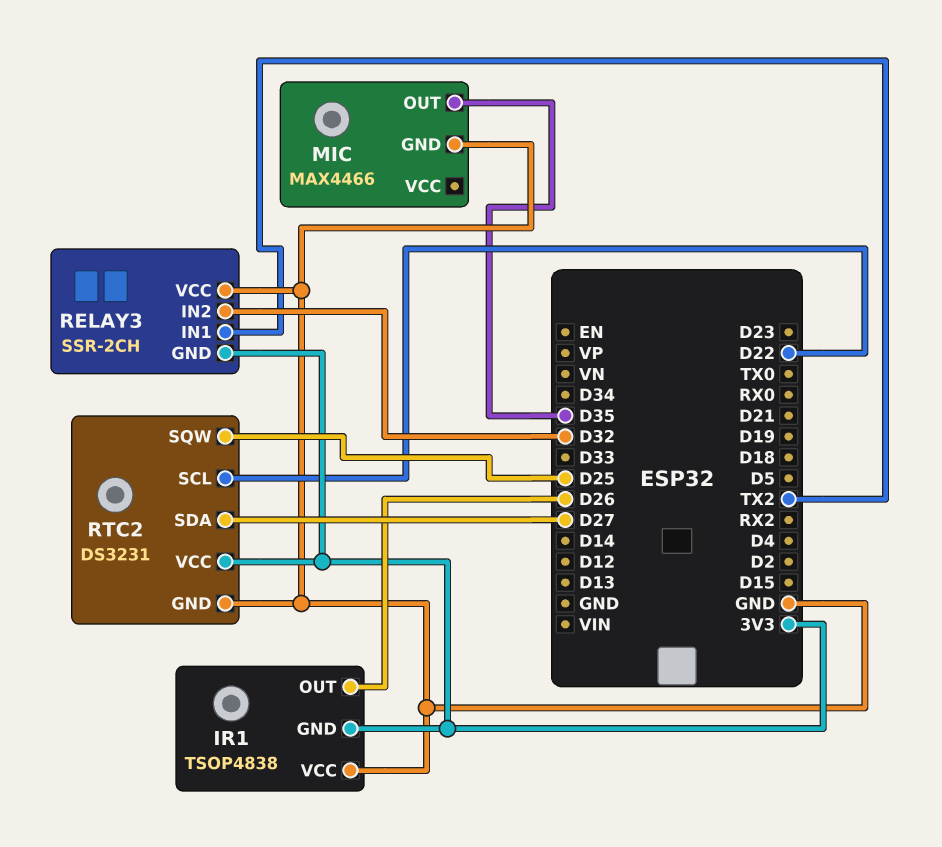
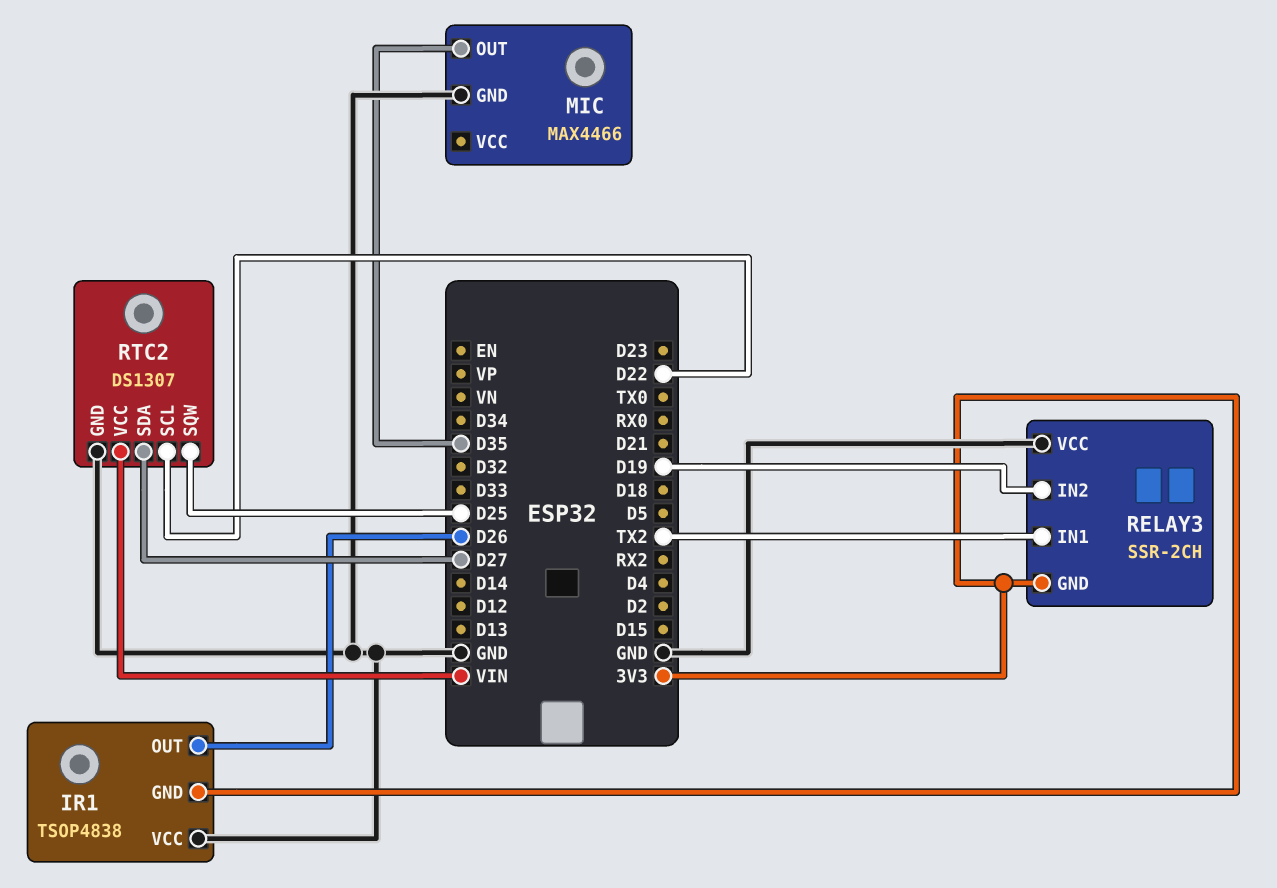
RELAY3 pin IN2: D32 -> D19
RTC2: DS3231 -> DS1307
RTC2 pin VCC: 3V3 -> VIN

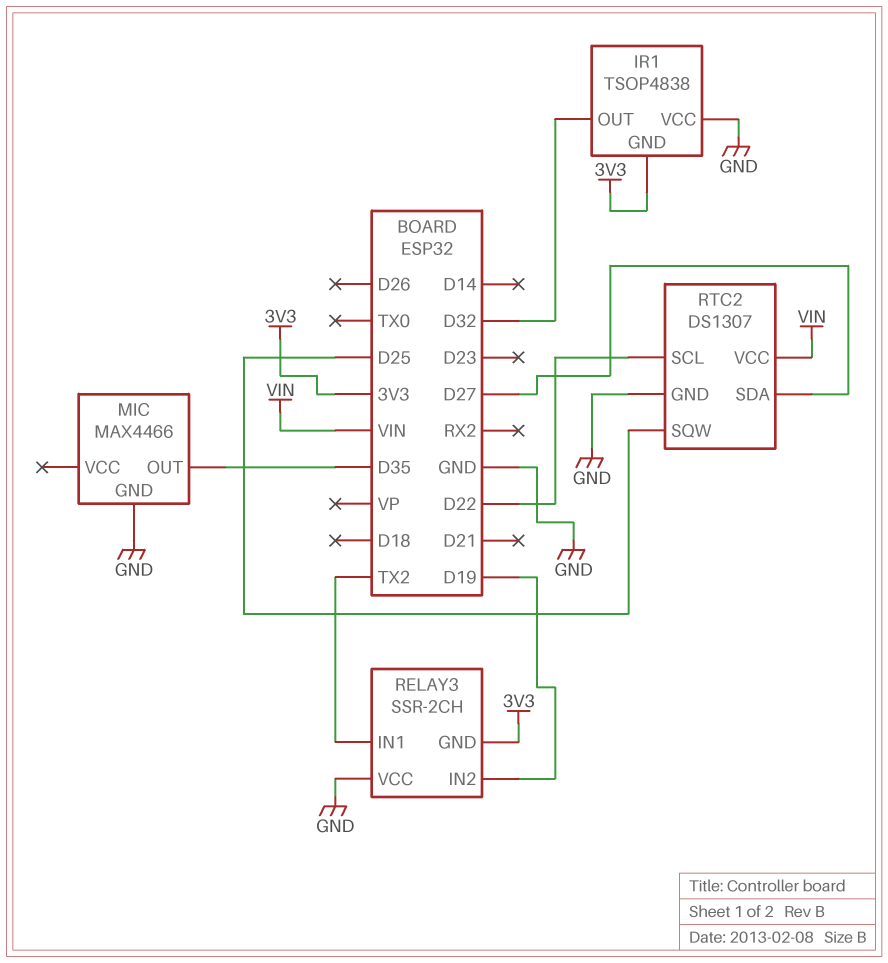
IR1 pin OUT: D26 -> D32

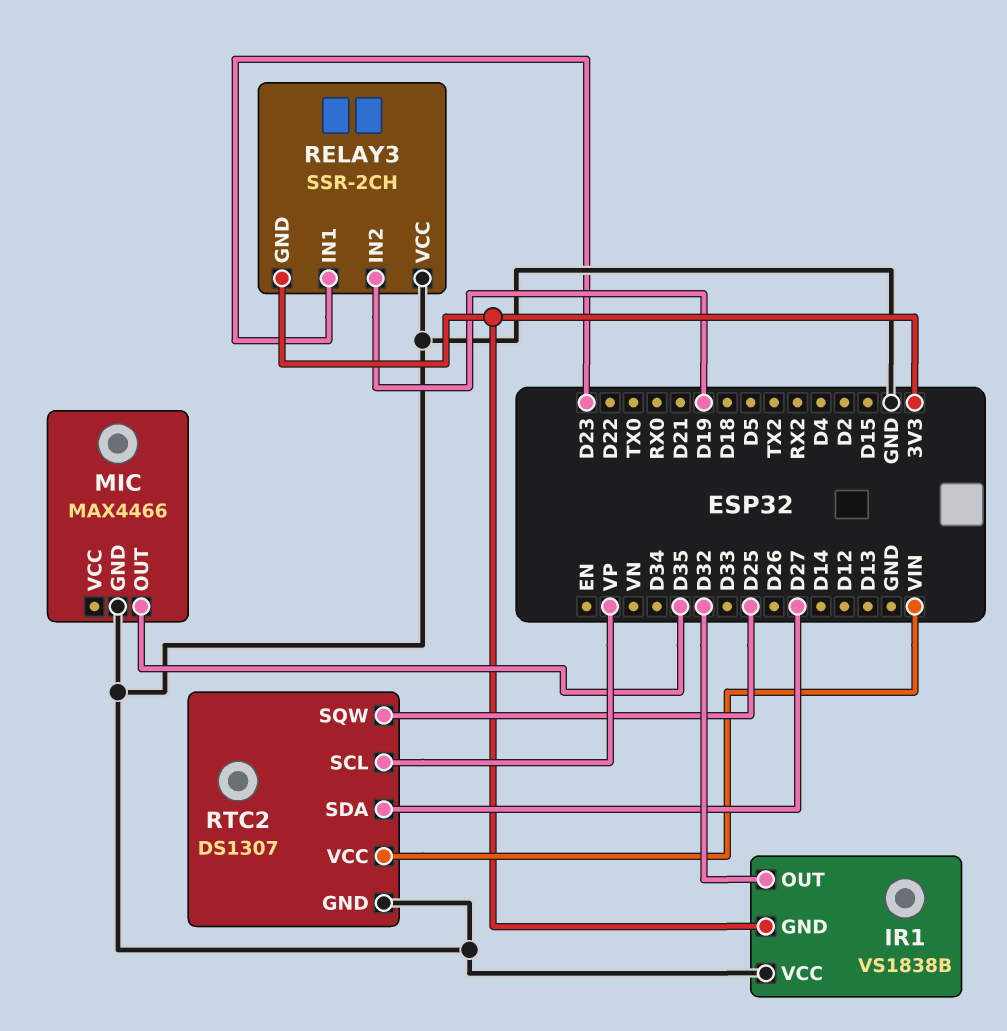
IR1: TSOP4838 -> VS1838B
RELAY3 pin IN1: TX2 -> D23
RTC2 pin SCL: D22 -> VP

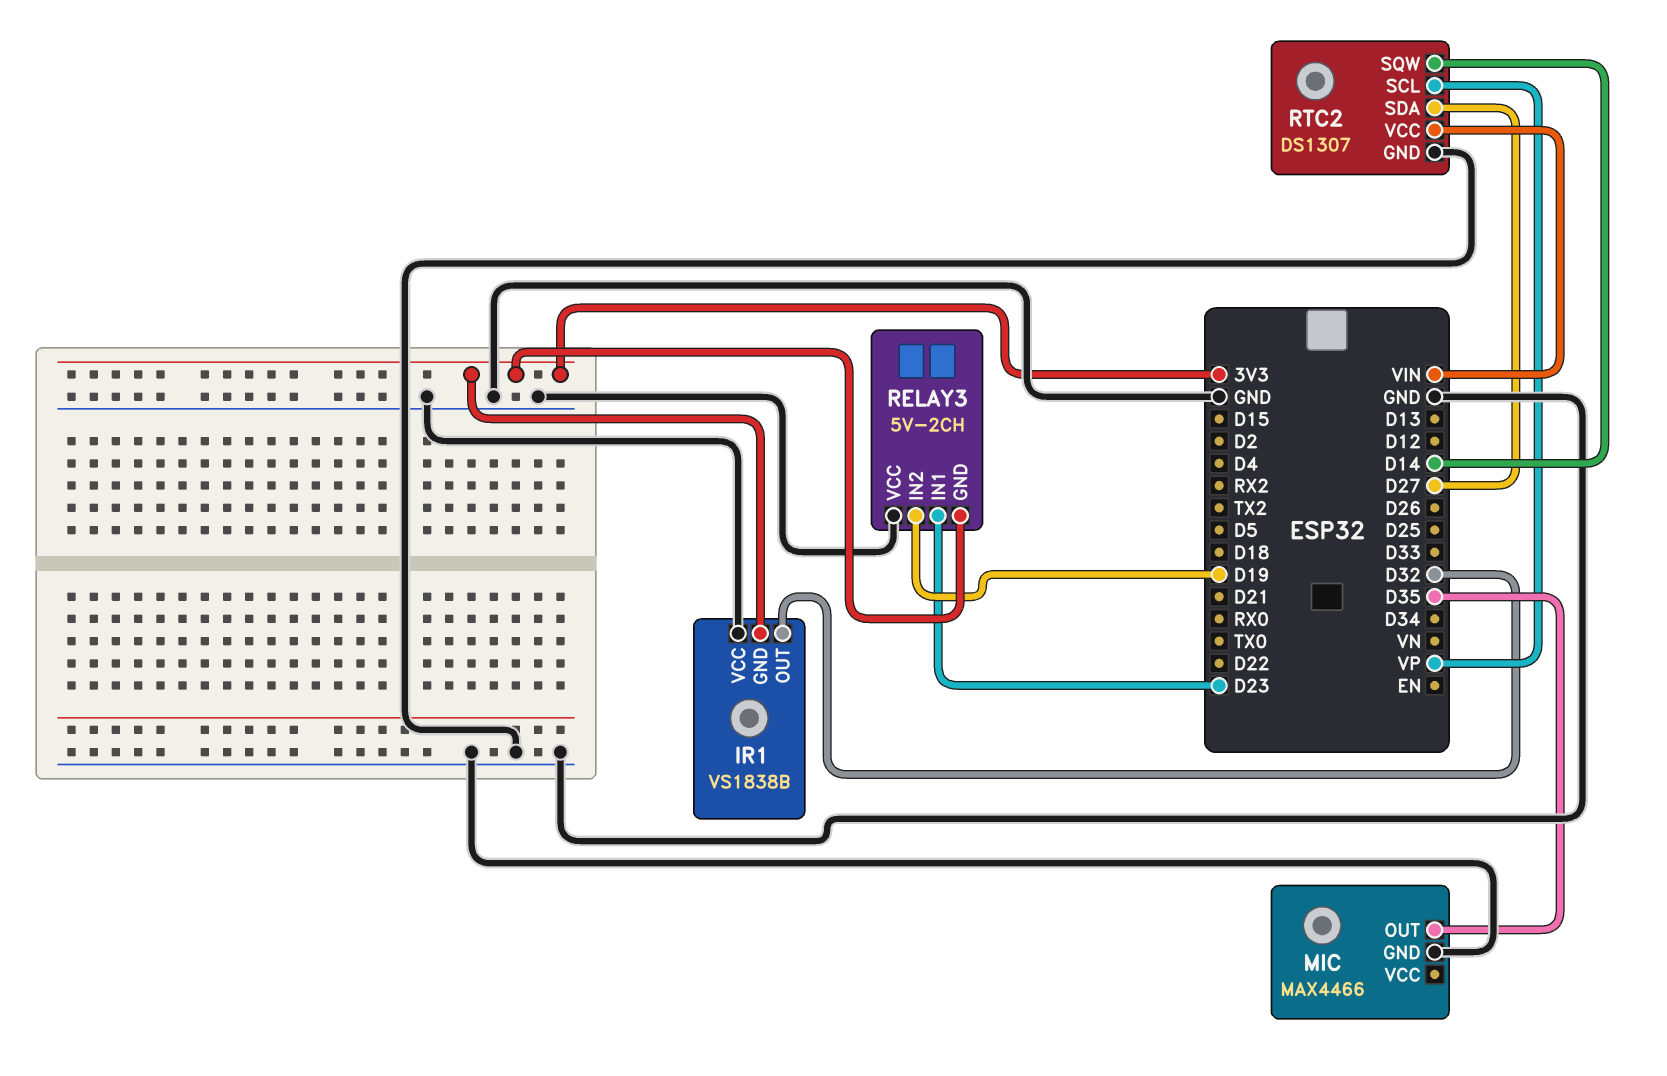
RELAY3: SSR-2CH -> 5V-2CH
RTC2 pin SQW: D25 -> D14

